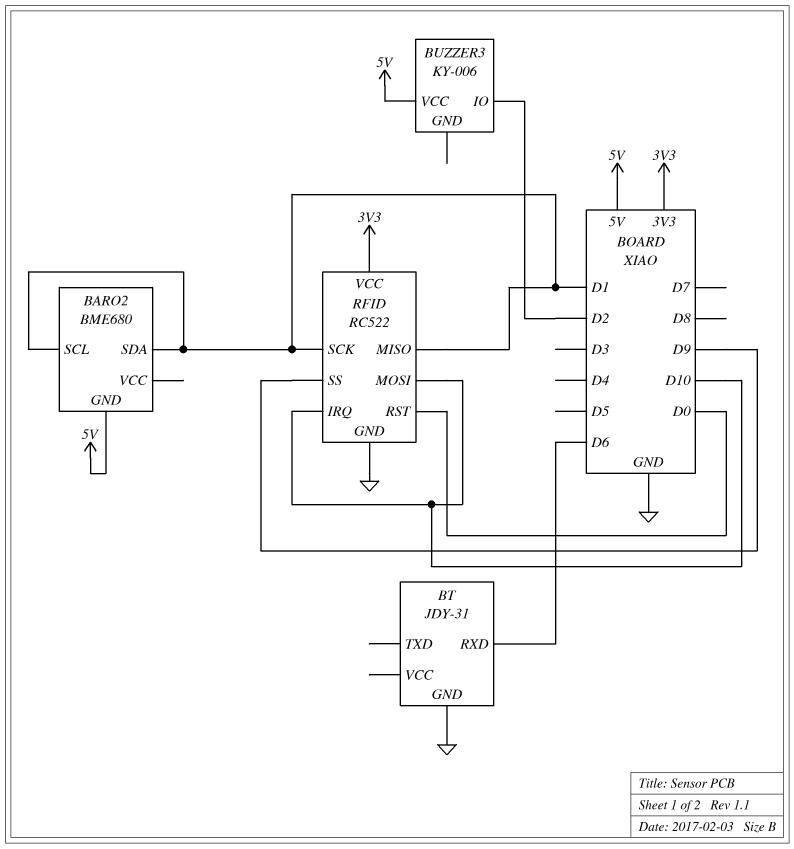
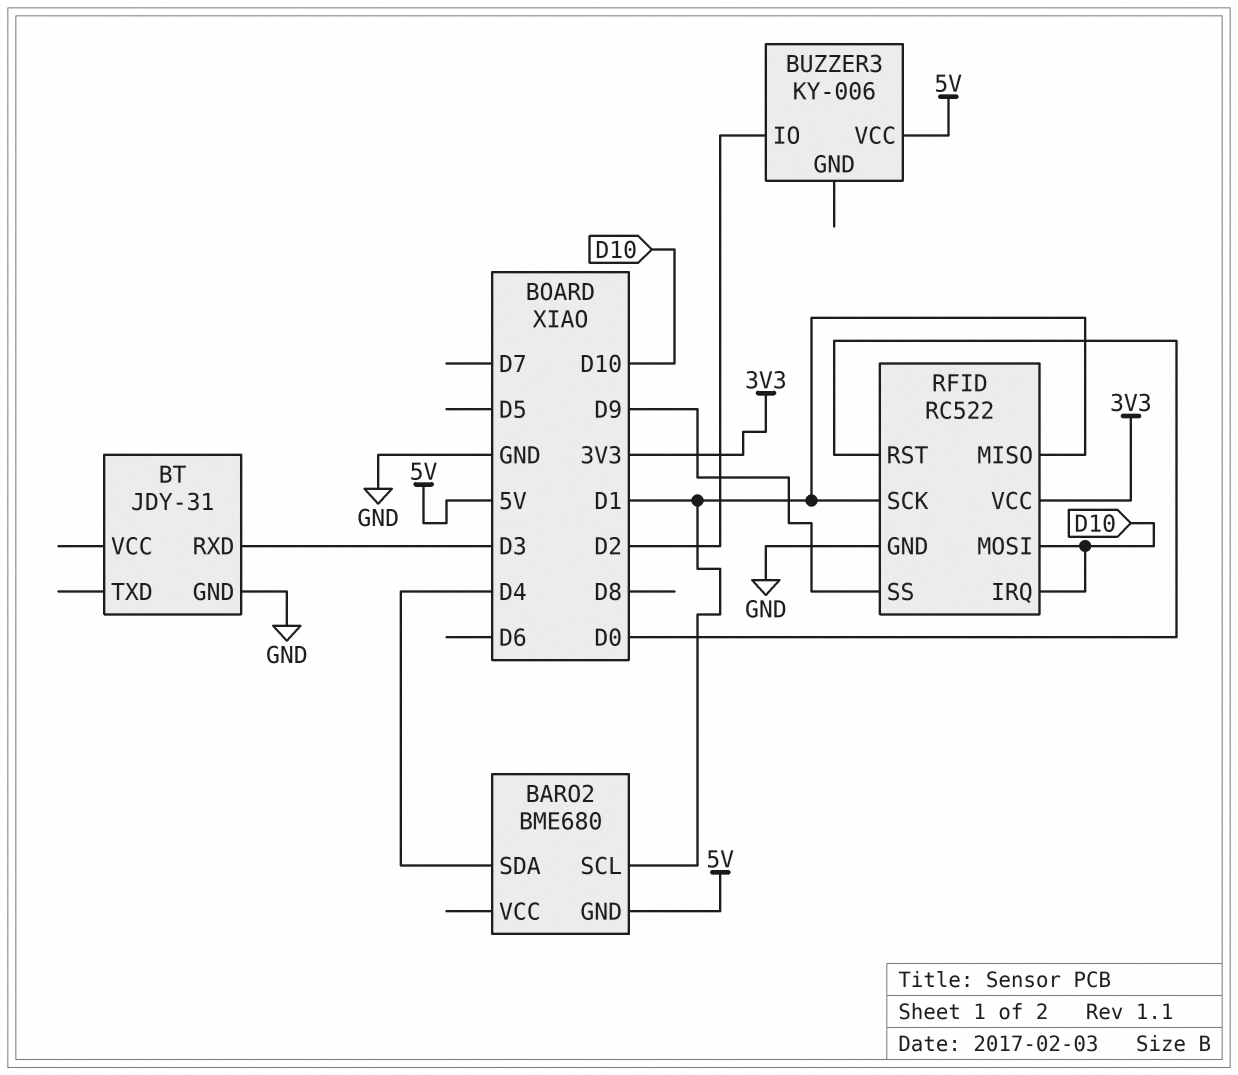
BARO2 pin SDA: D1 -> D4
BT pin RXD: D6 -> D3

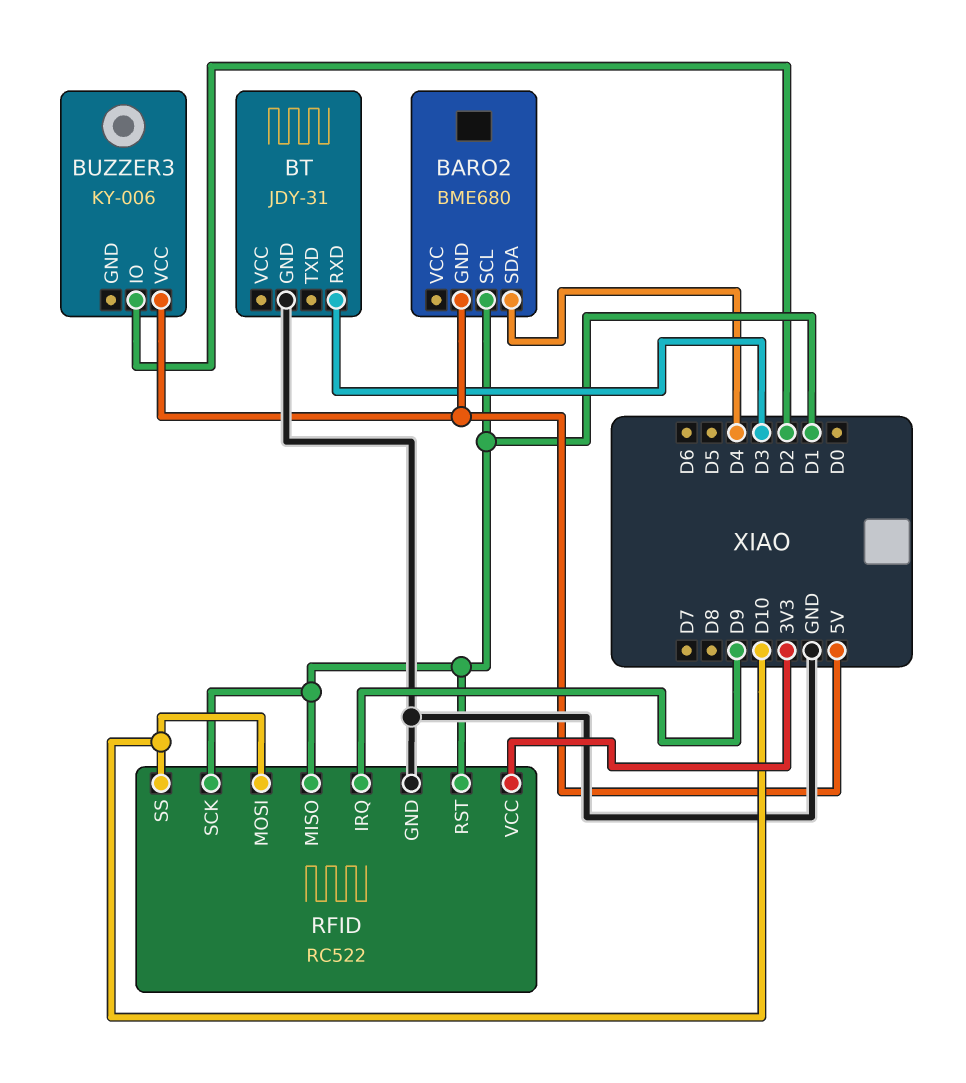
RFID pin IRQ: D10 -> D9
RFID pin RST: D0 -> D1
RFID pin SS: D9 -> D10

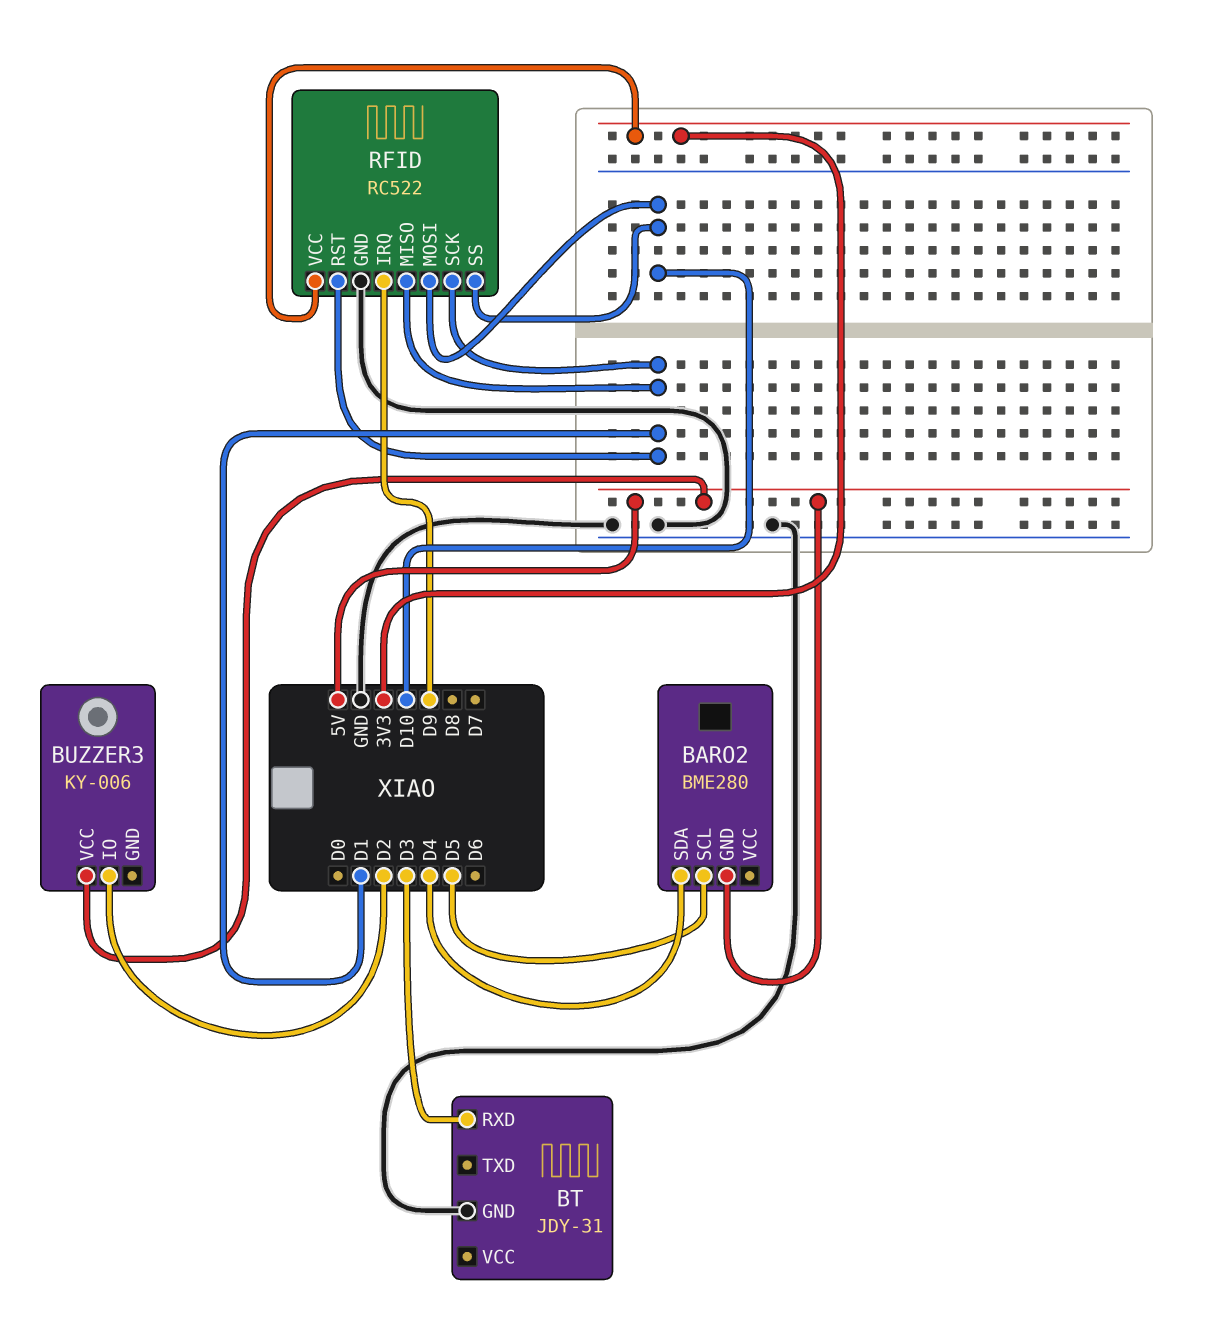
BARO2: BME680 -> BME280
BARO2 pin SCL: D1 -> D5

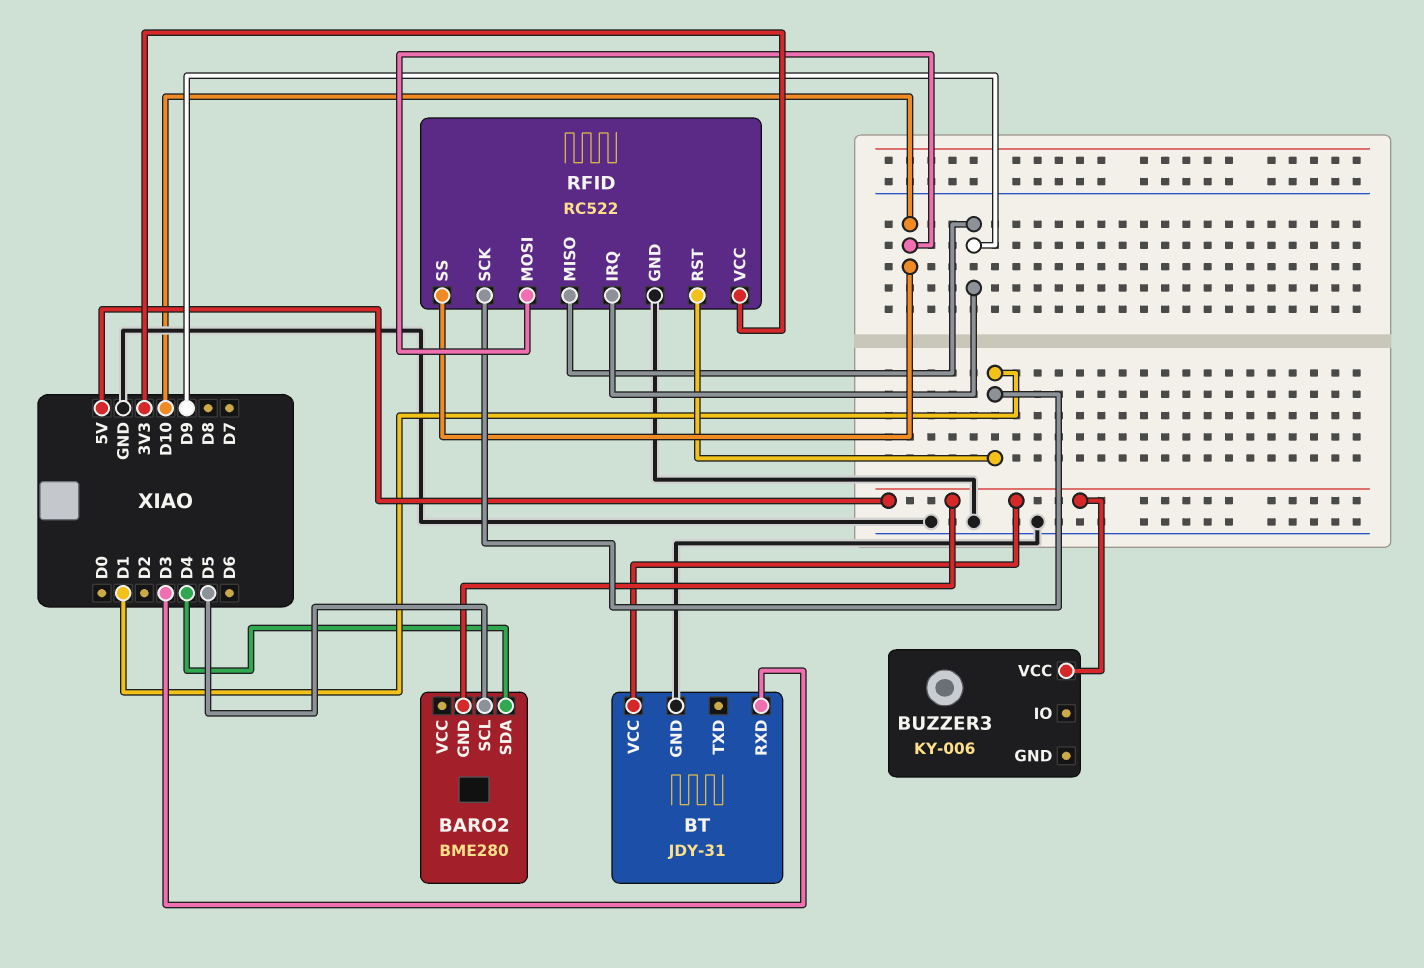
BT pin VCC: none -> 5V
BUZZER3 pin IO: D2 -> none
RFID pin MISO: D1 -> D9

